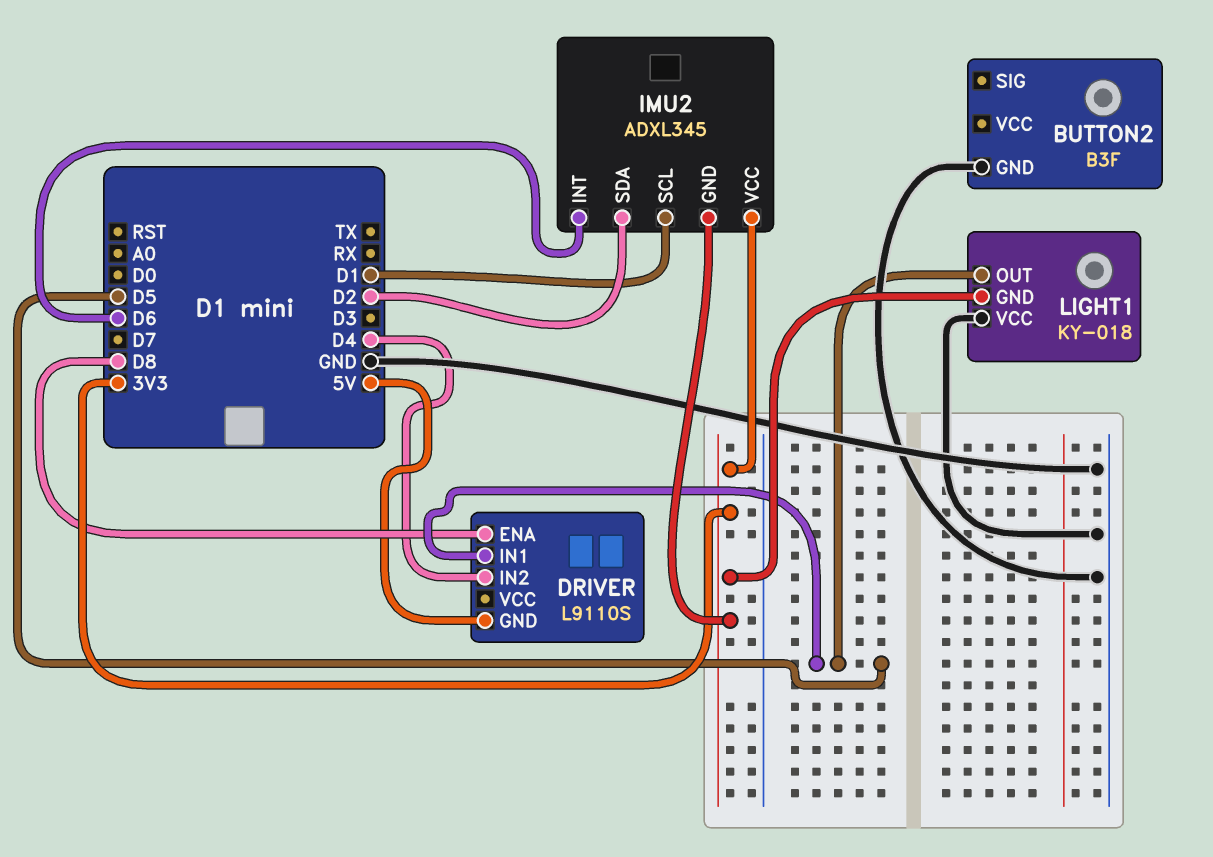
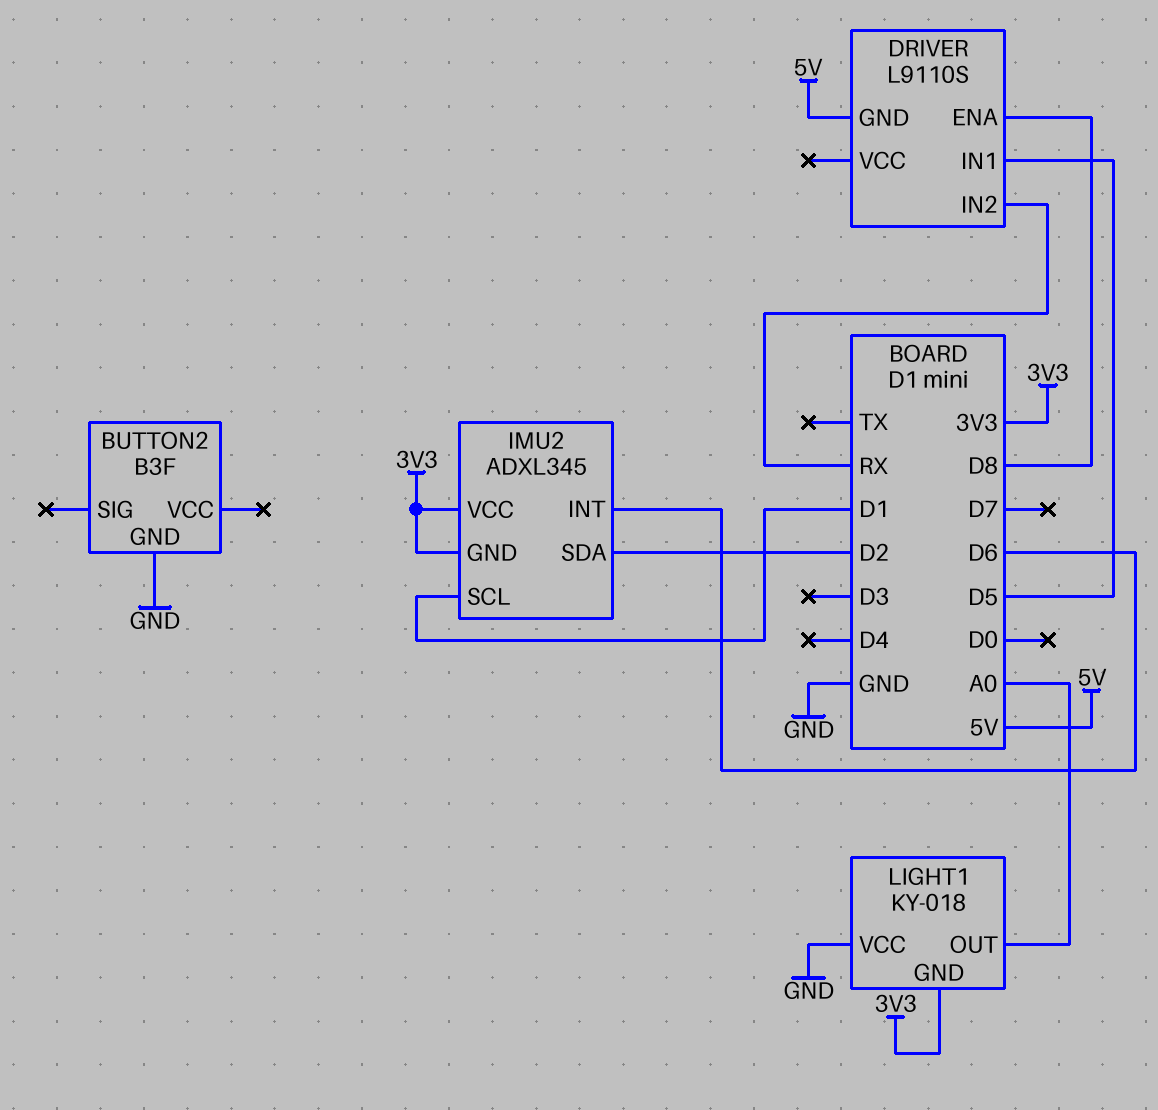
DRIVER pin IN2: D4 -> RX
LIGHT1 pin OUT: D5 -> A0

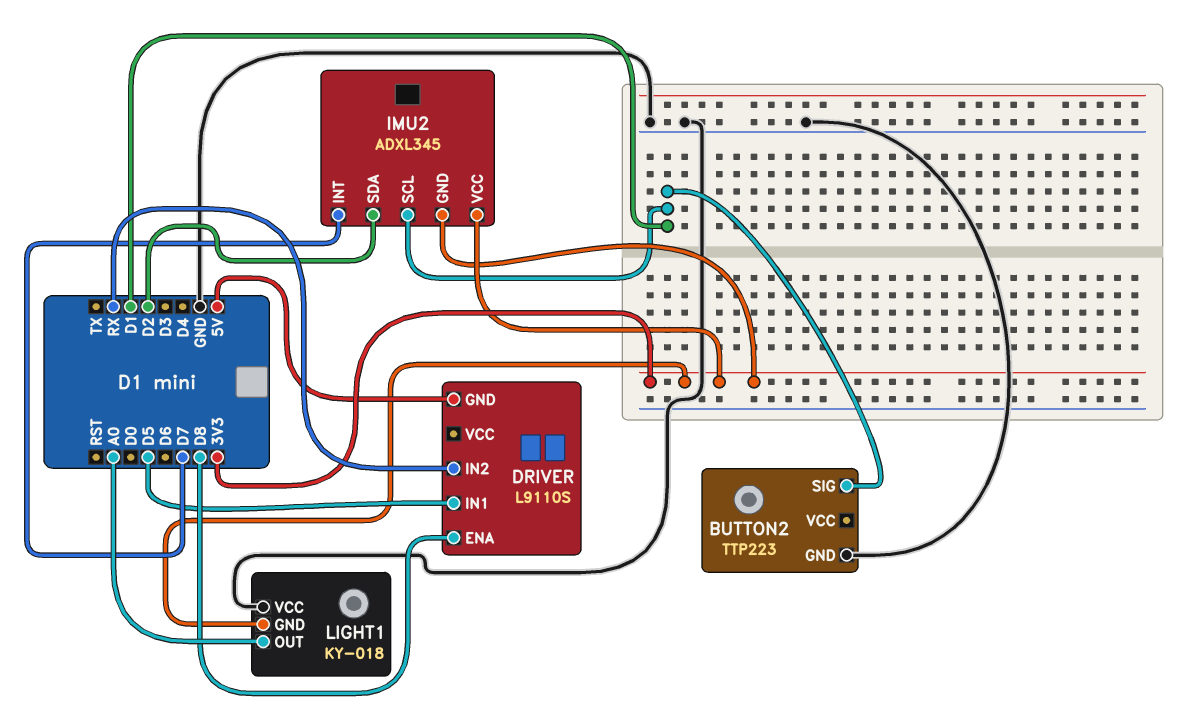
BUTTON2: B3F -> TTP223
BUTTON2 pin SIG: none -> D1
IMU2 pin INT: D6 -> D7

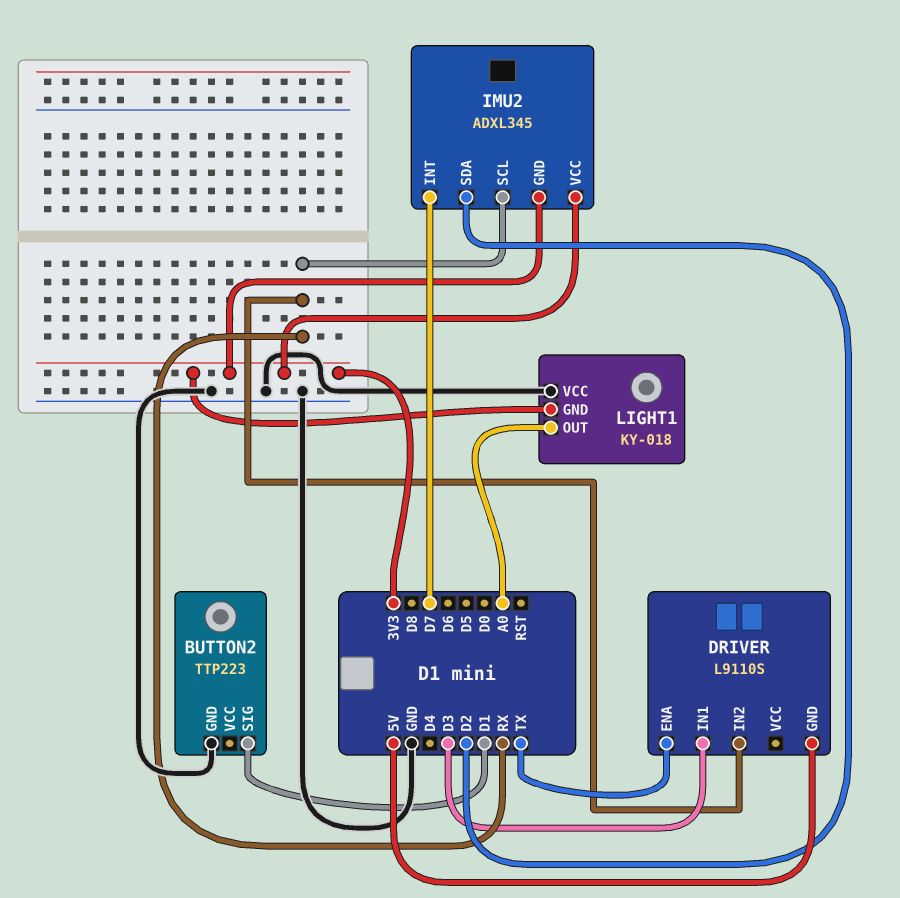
DRIVER pin ENA: D8 -> TX
DRIVER pin IN1: D5 -> D3
IMU2 pin SCL: D1 -> RX

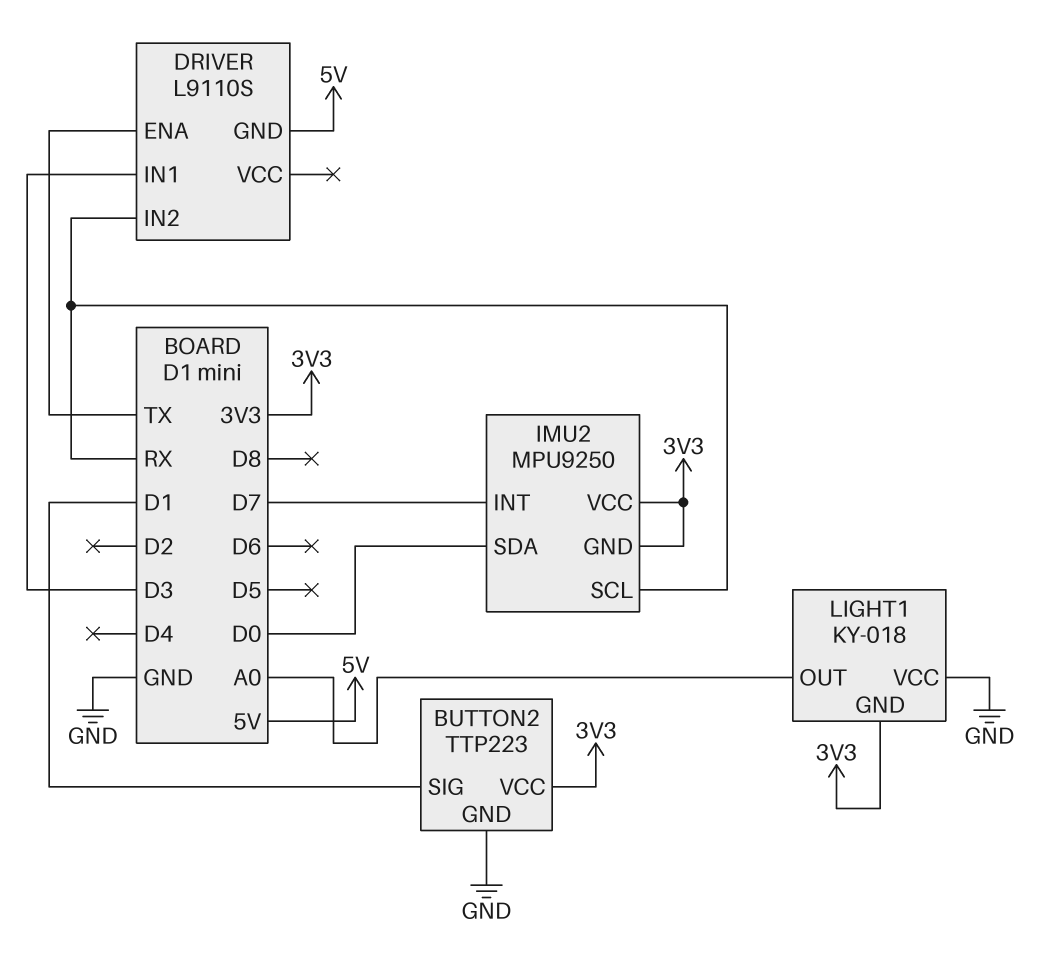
BUTTON2 pin VCC: none -> 3V3
IMU2: ADXL345 -> MPU9250
IMU2 pin SDA: D2 -> D0

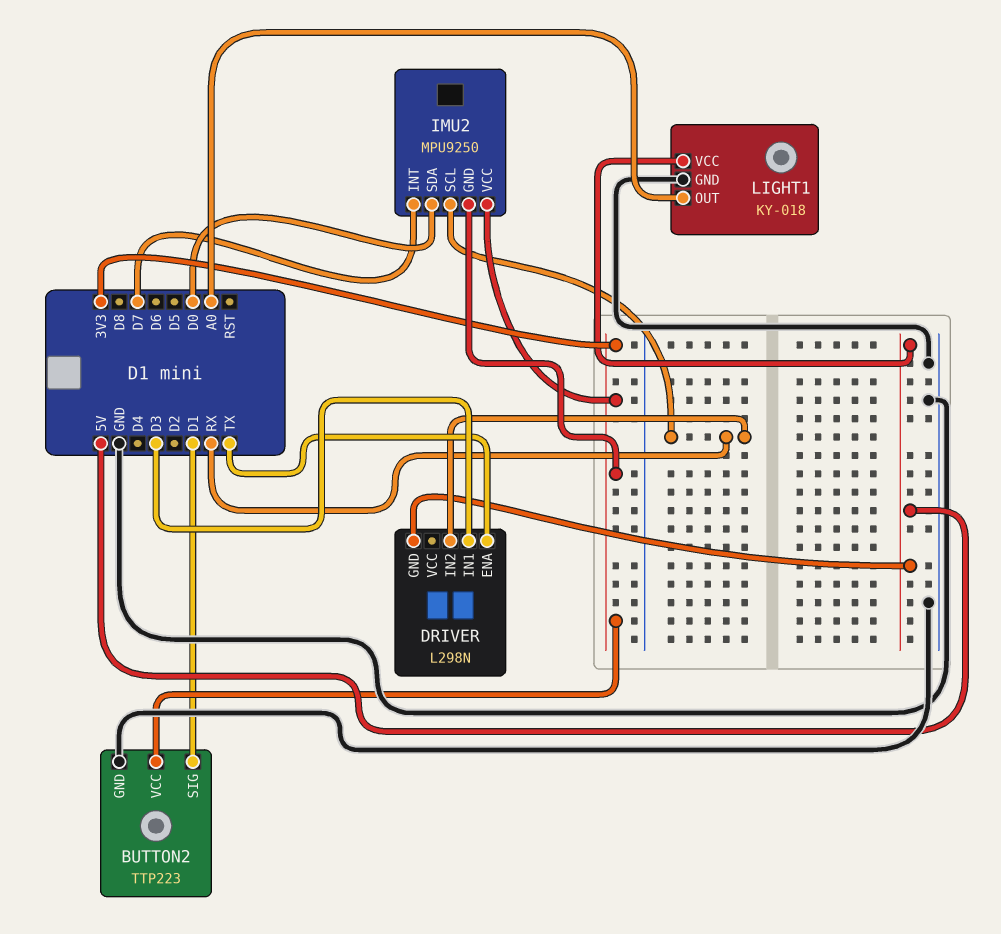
DRIVER: L9110S -> L298N
LIGHT1 pin GND: 3V3 -> GND
LIGHT1 pin VCC: GND -> 5V

